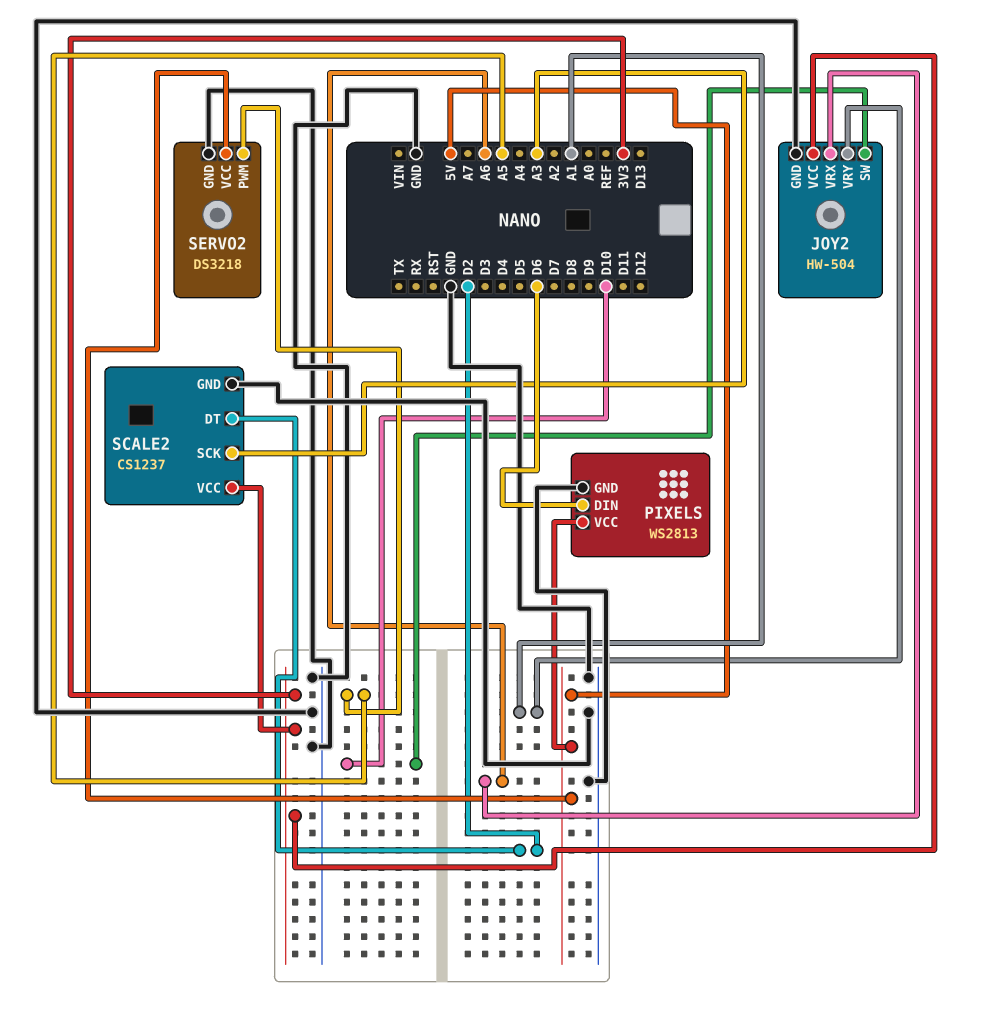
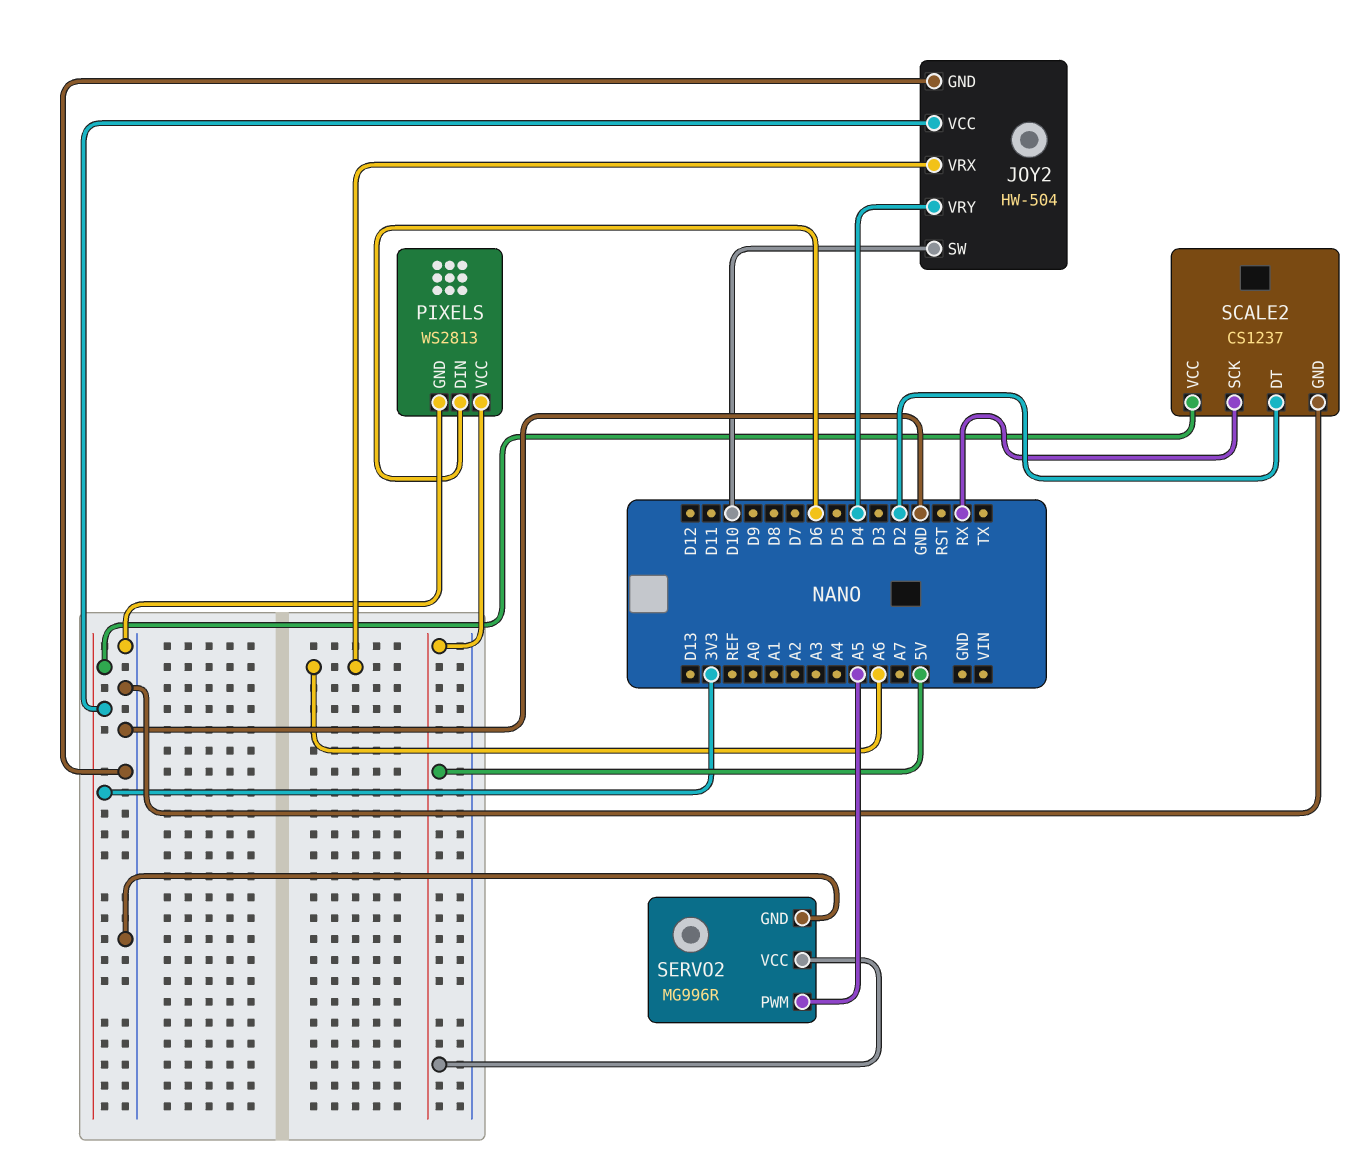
JOY2 pin VRY: A1 -> D4
SCALE2 pin SCK: A3 -> RX
SERVO2: DS3218 -> MG996R

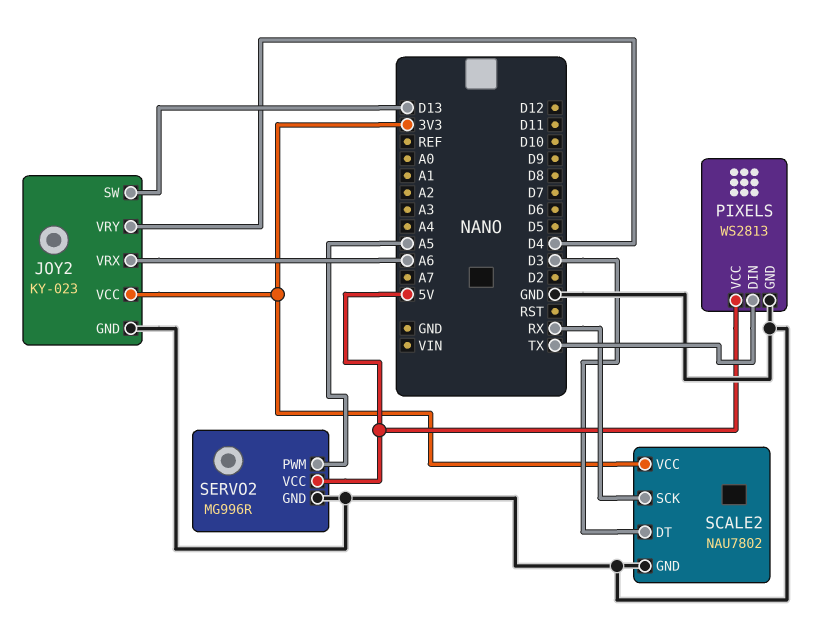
JOY2: HW-504 -> KY-023
JOY2 pin SW: D10 -> D13
PIXELS pin DIN: D6 -> TX
SCALE2: CS1237 -> NAU7802
SCALE2 pin DT: D2 -> D3

